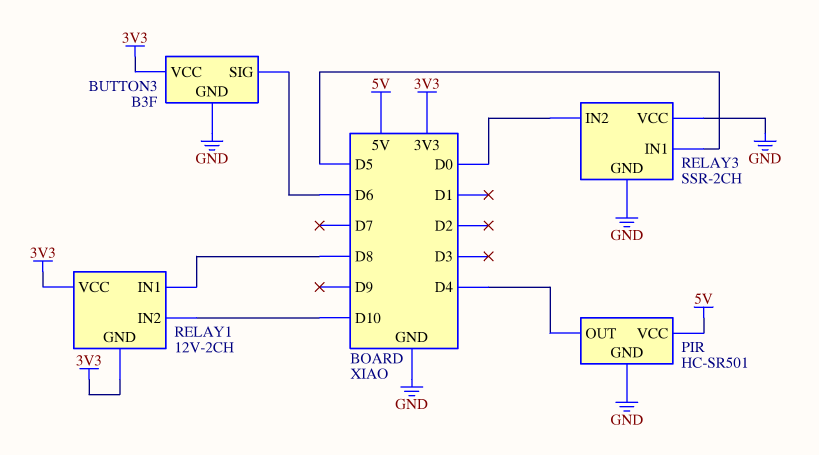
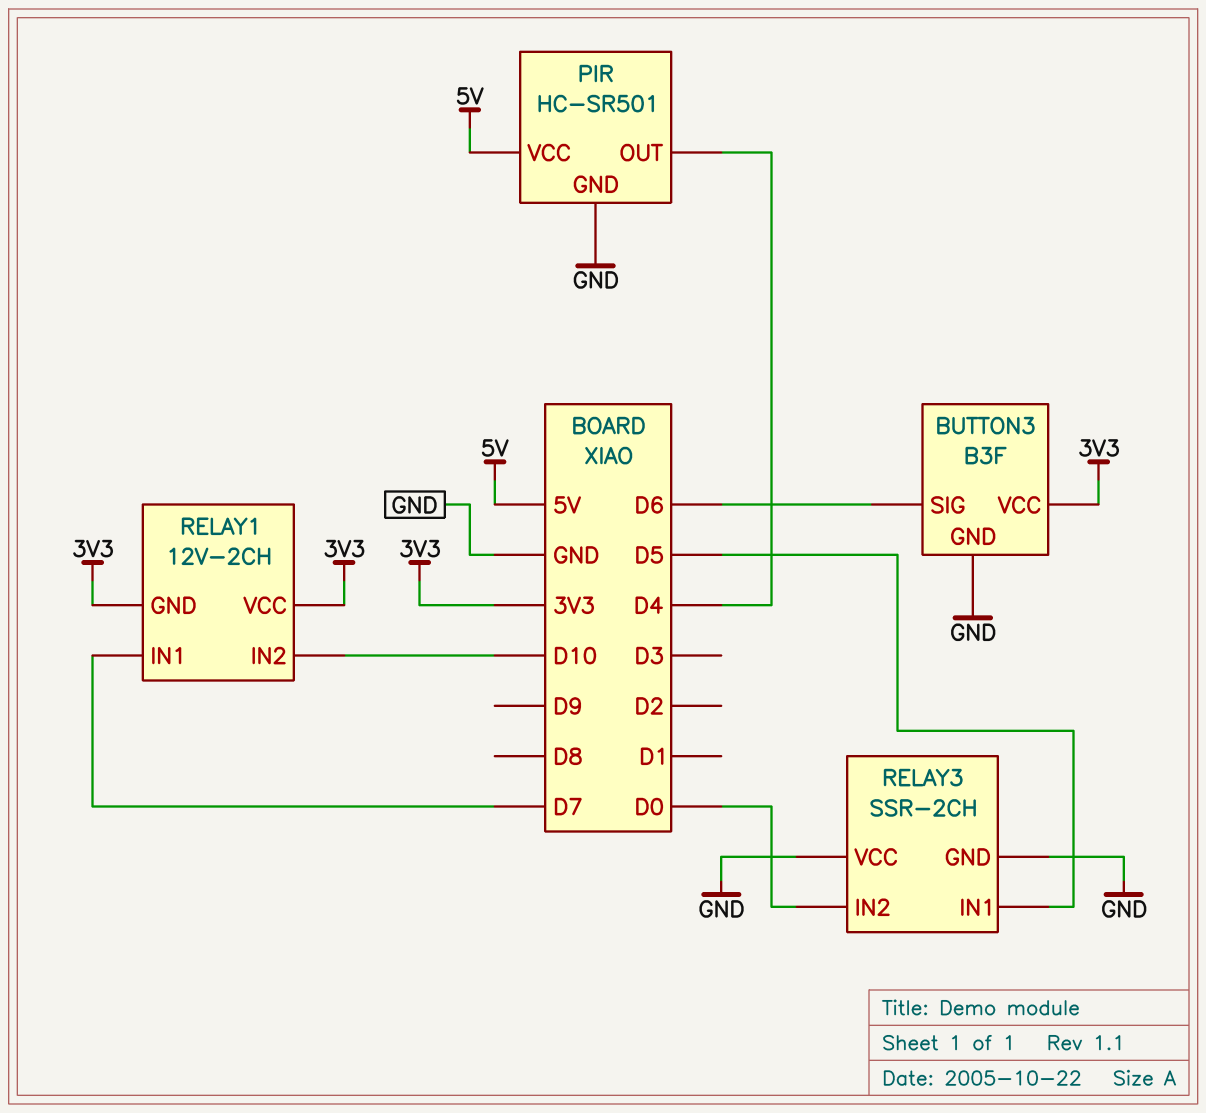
RELAY1 pin IN1: D8 -> D7

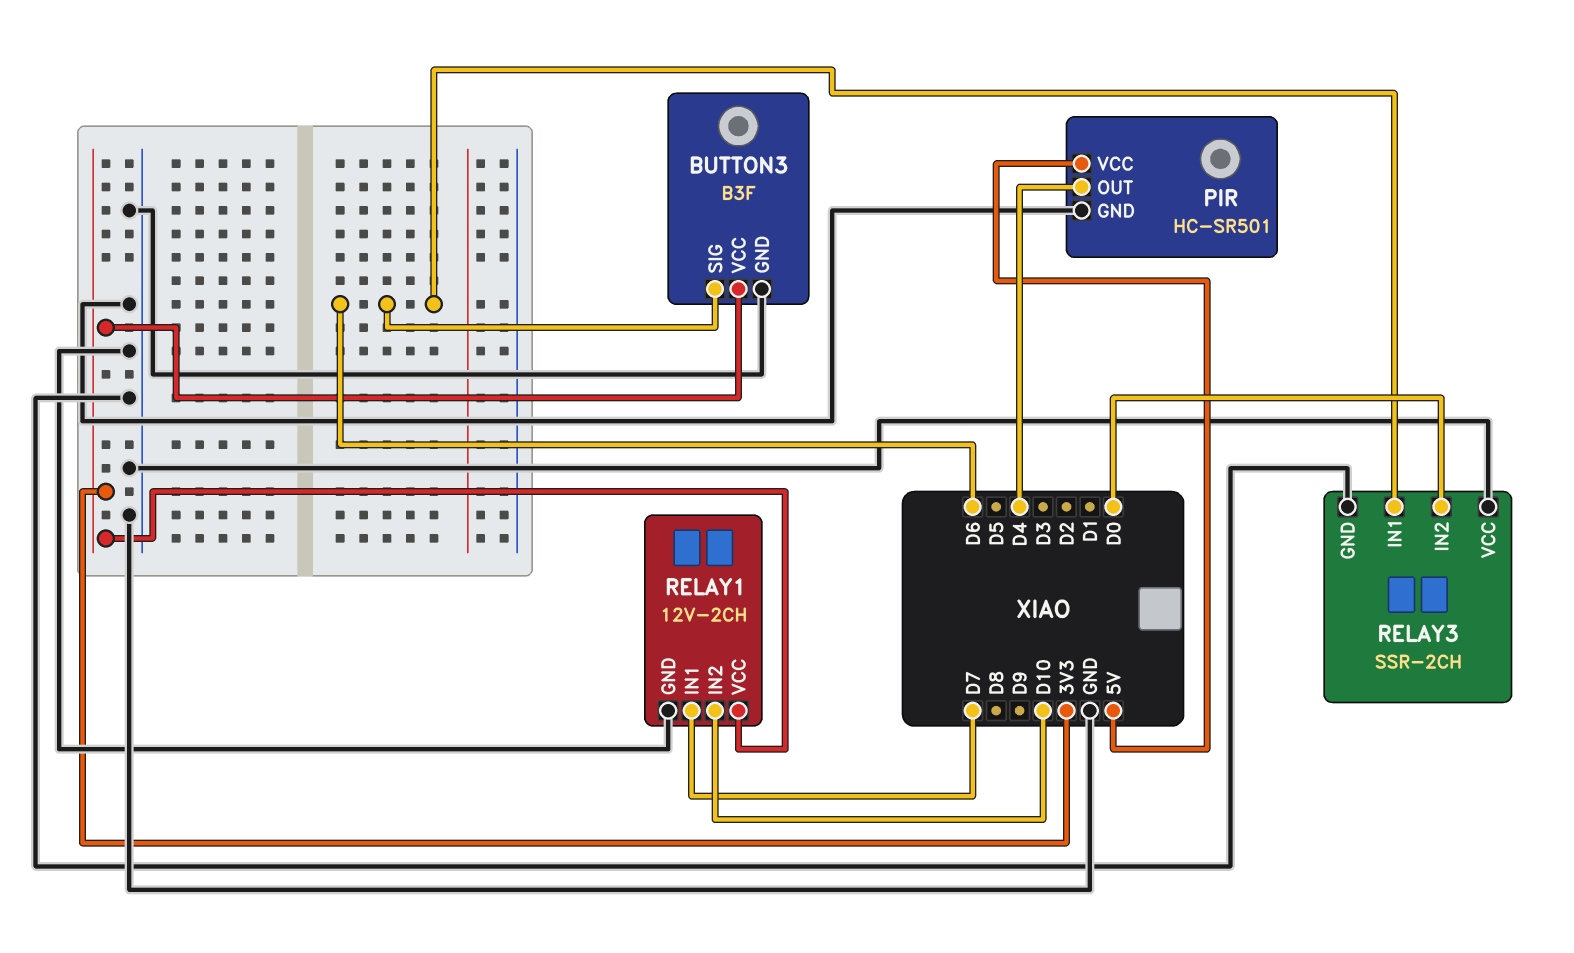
RELAY1 pin GND: 3V3 -> GND
RELAY3 pin IN1: D5 -> D6

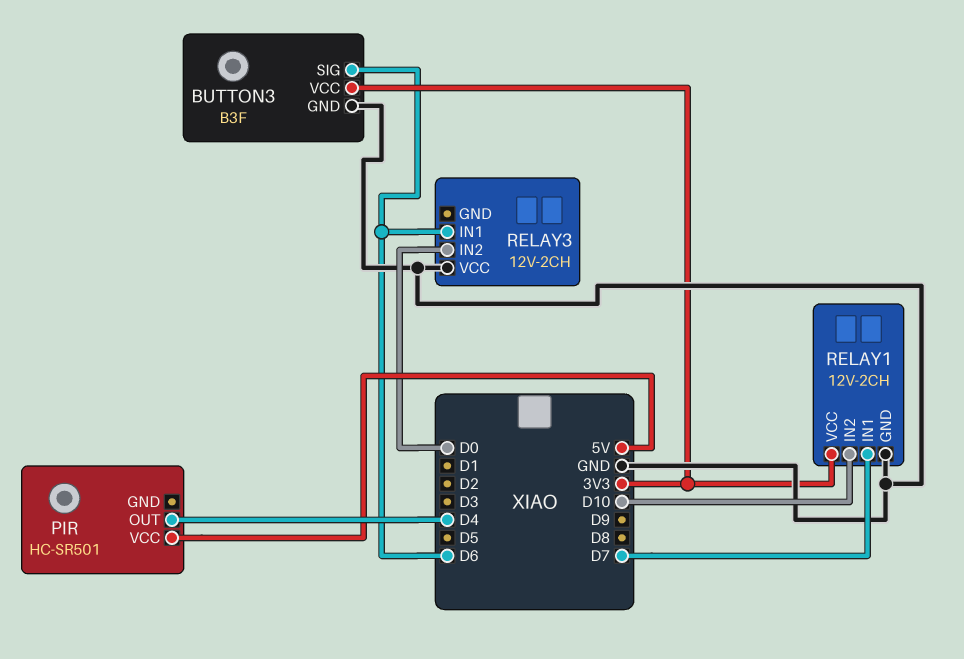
PIR pin GND: GND -> none
RELAY3: SSR-2CH -> 12V-2CH
RELAY3 pin GND: GND -> none

